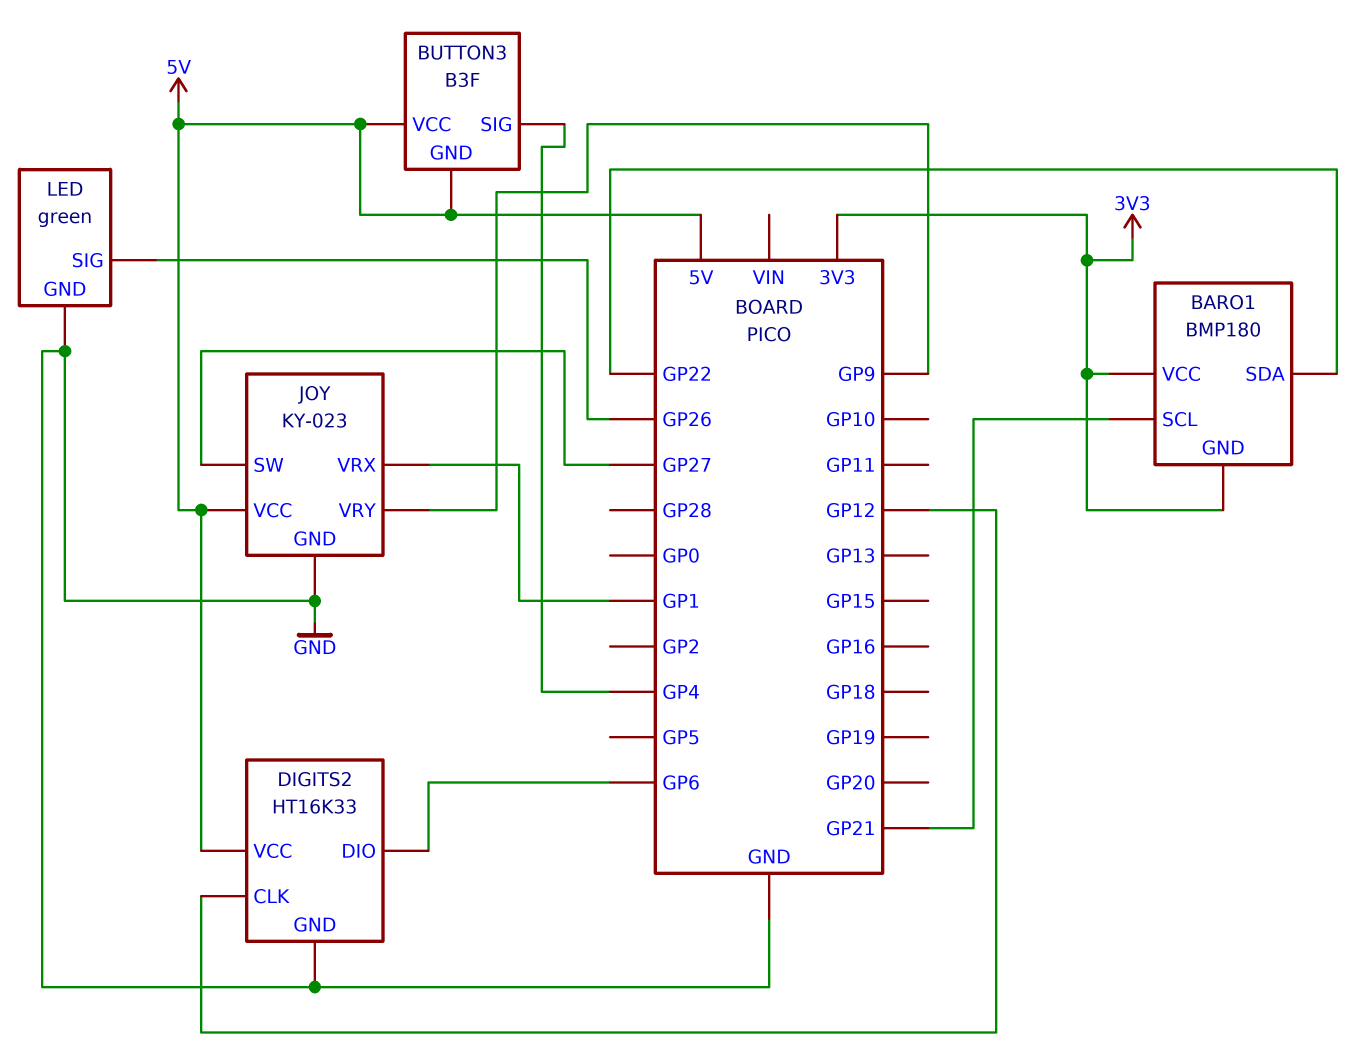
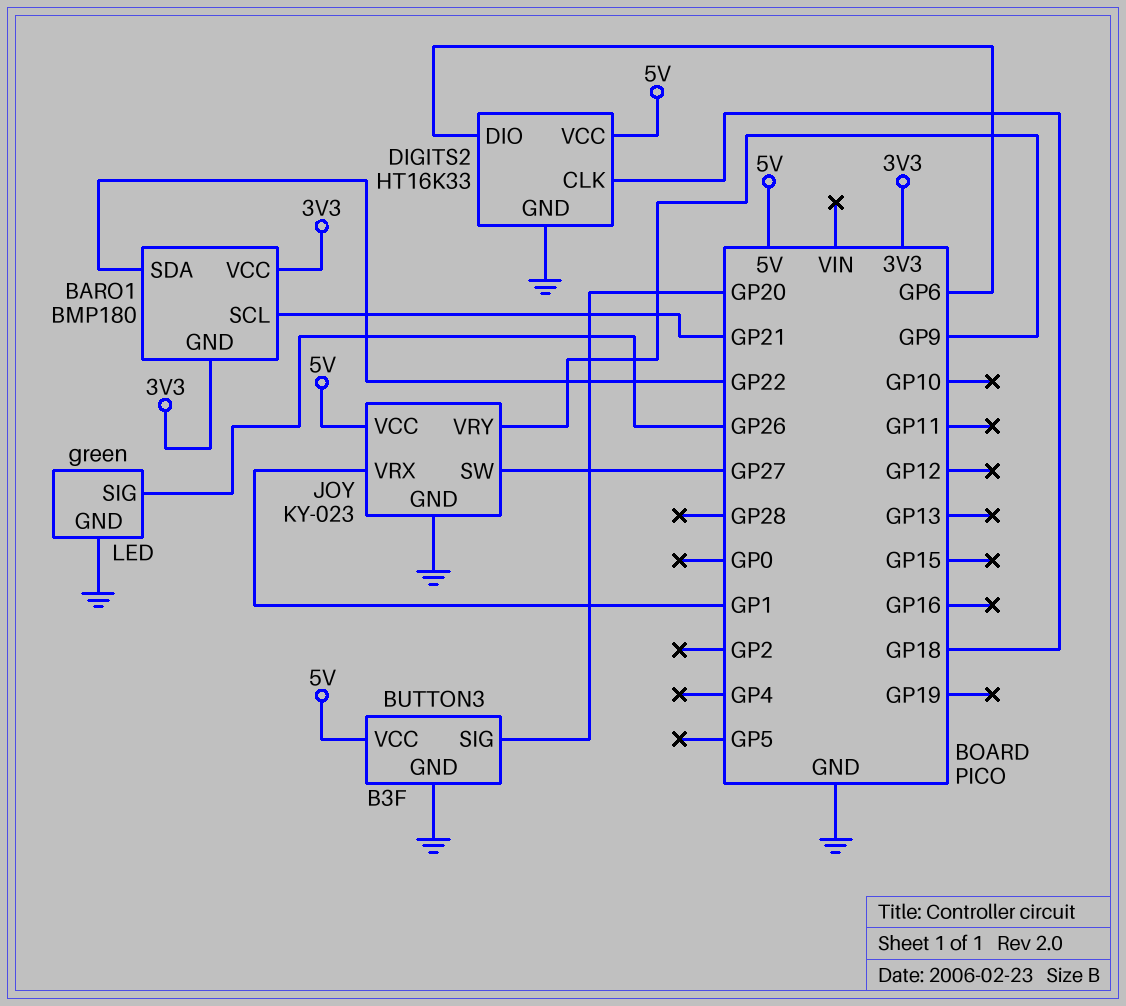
BUTTON3 pin GND: 5V -> GND
BUTTON3 pin SIG: GP4 -> GP20
DIGITS2 pin CLK: GP12 -> GP18

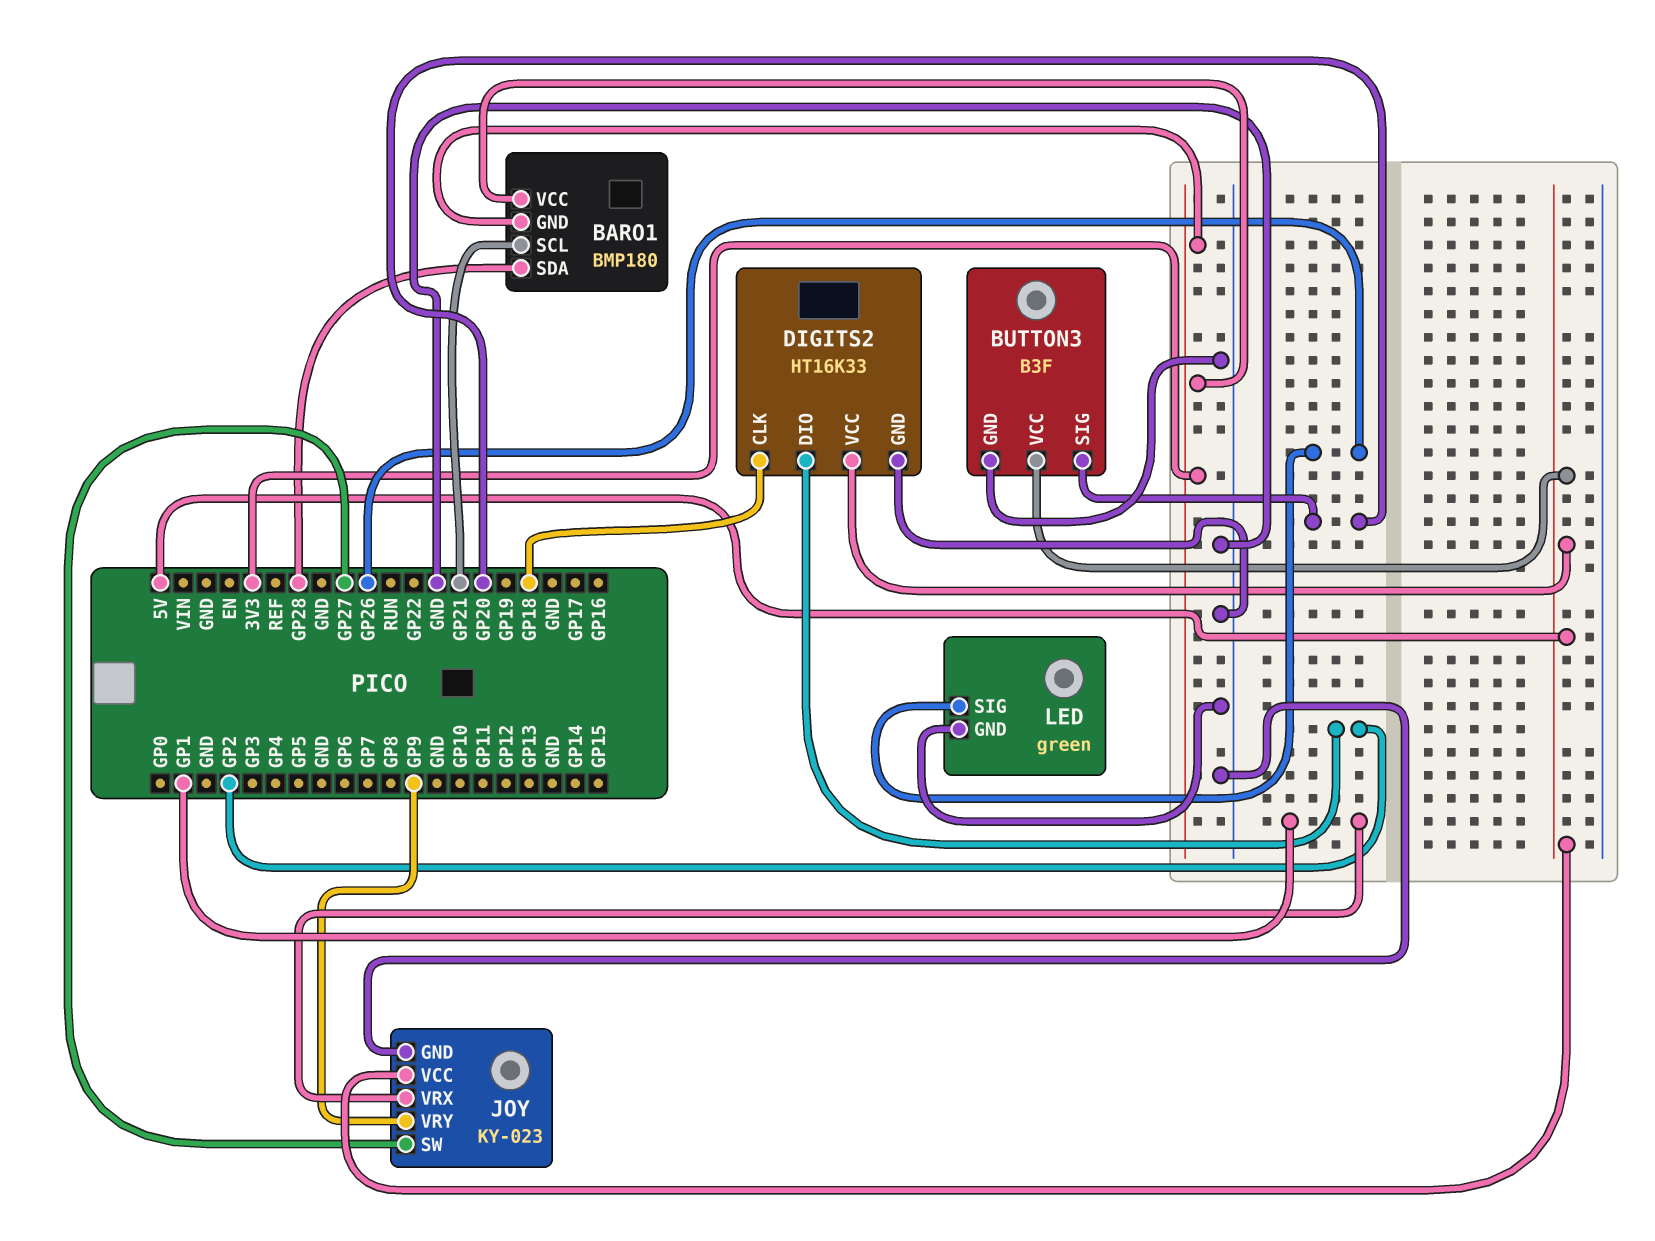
BARO1 pin SDA: GP22 -> GP28
DIGITS2 pin DIO: GP6 -> GP2

